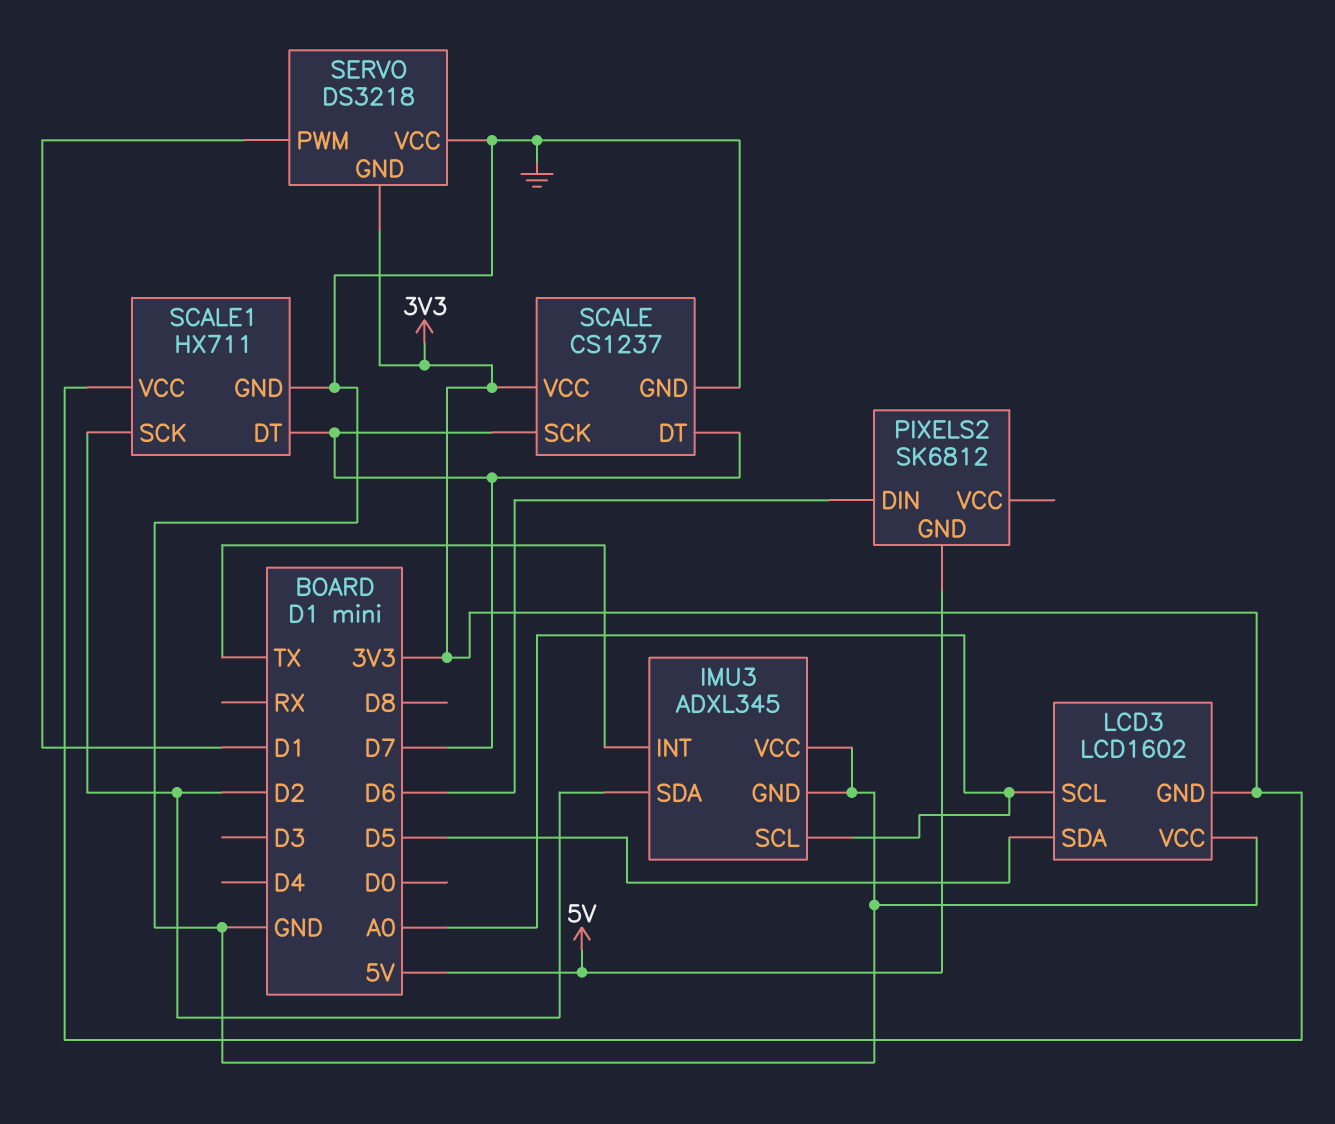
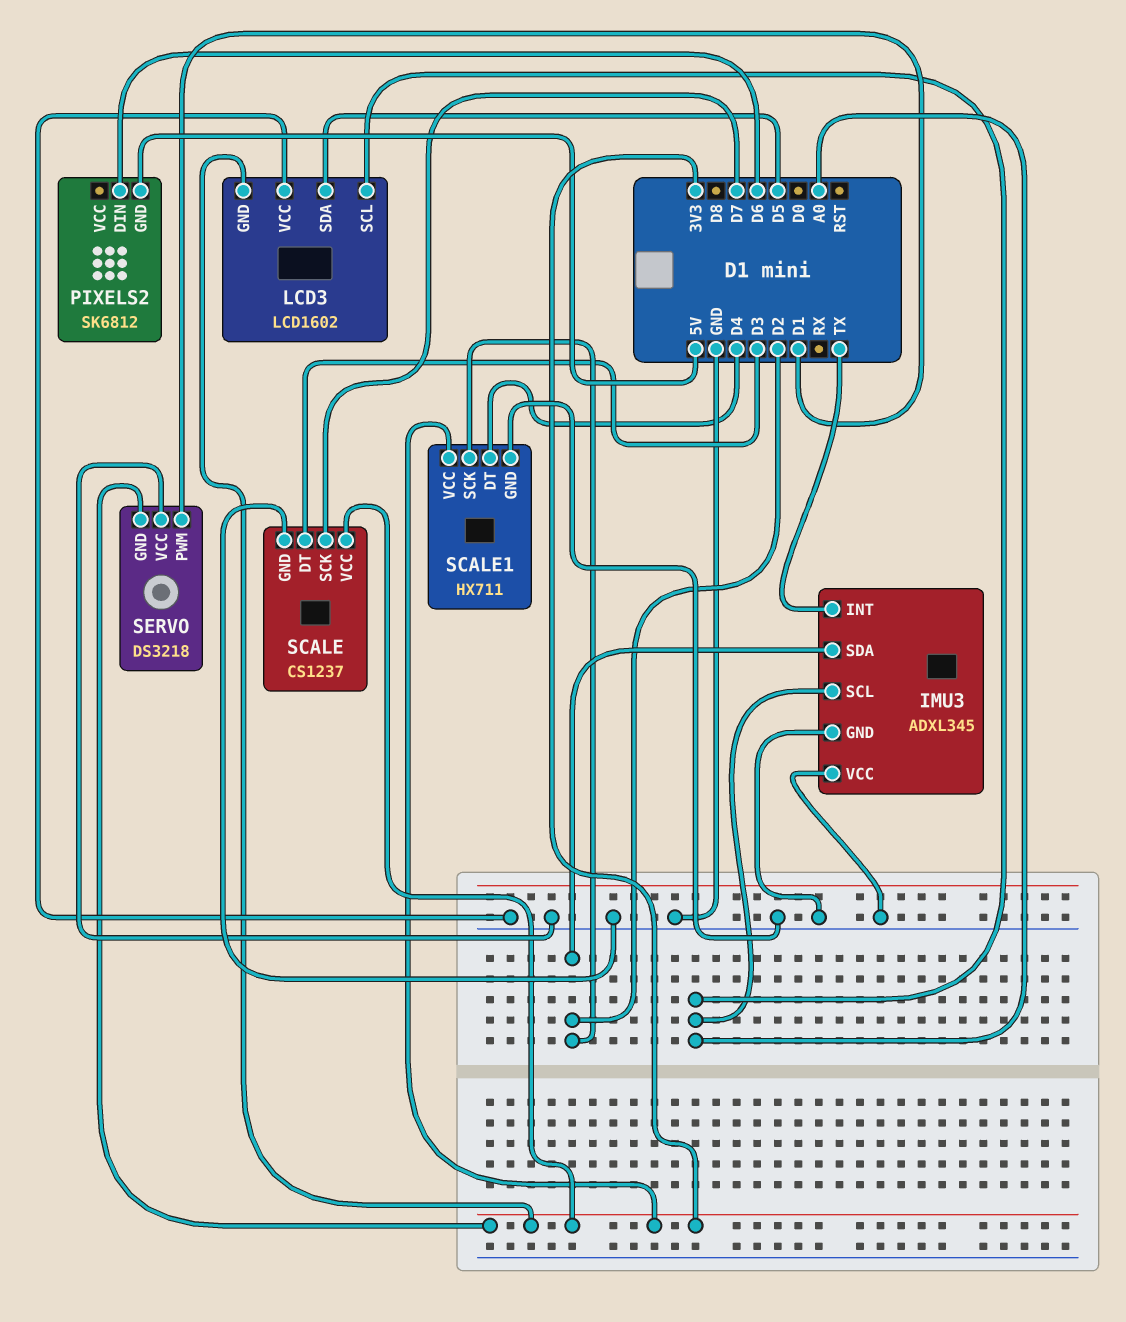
SCALE pin DT: D7 -> D3
SCALE1 pin DT: D7 -> D4

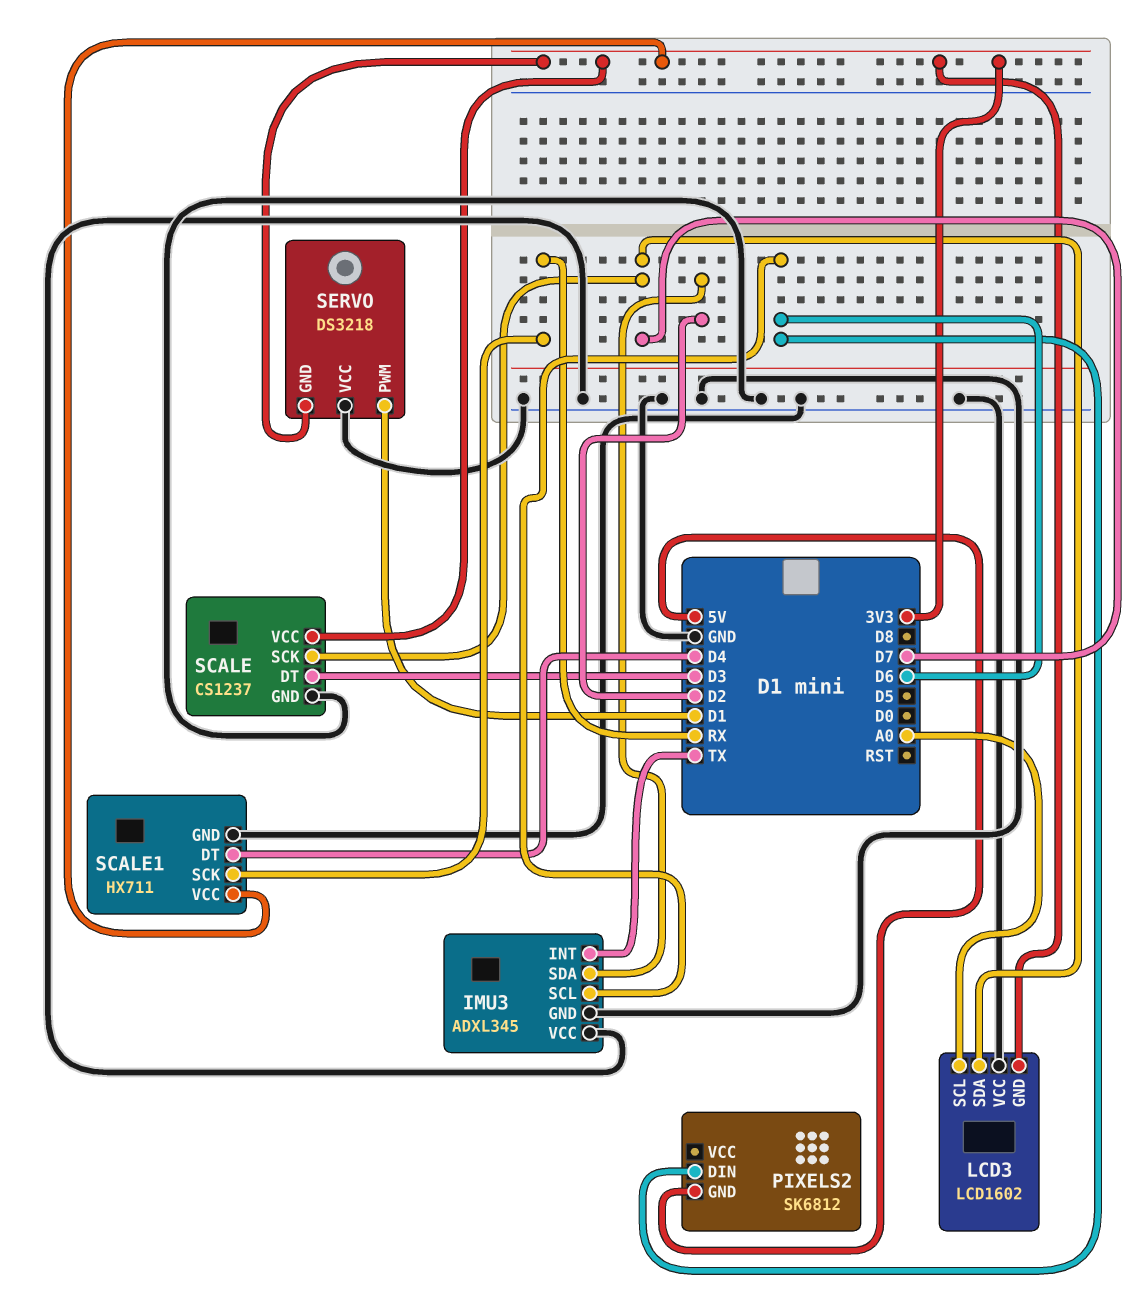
IMU3 pin SCL: A0 -> D6
LCD3 pin SDA: D5 -> D7
SCALE1 pin SCK: D2 -> RX

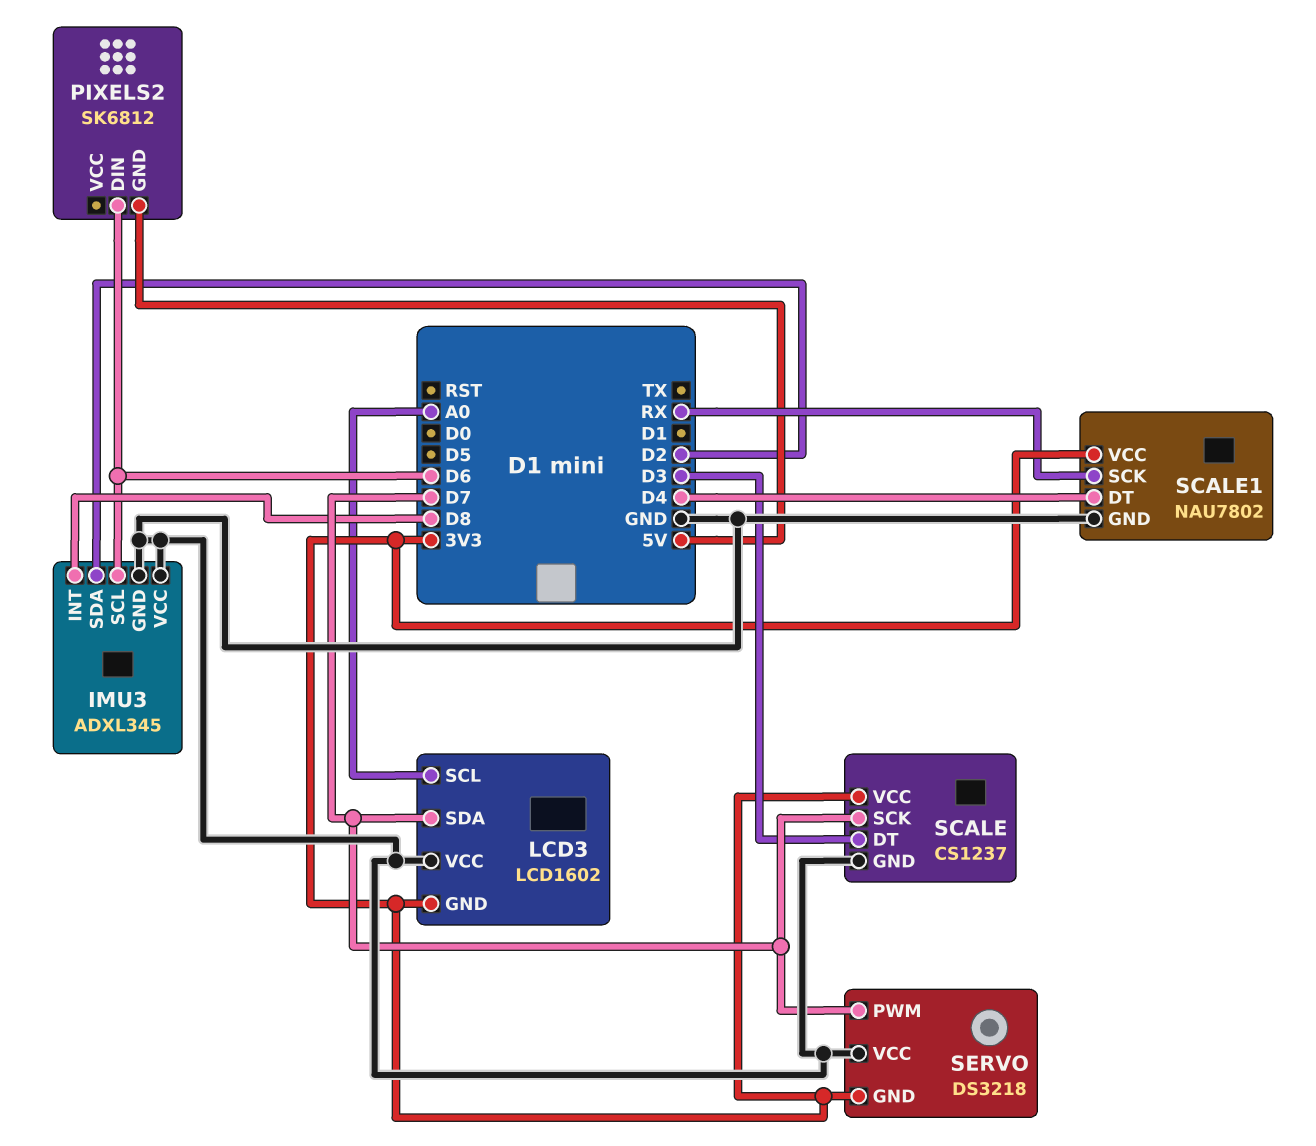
IMU3 pin INT: TX -> D8
SCALE1: HX711 -> NAU7802
SERVO pin PWM: D1 -> D7

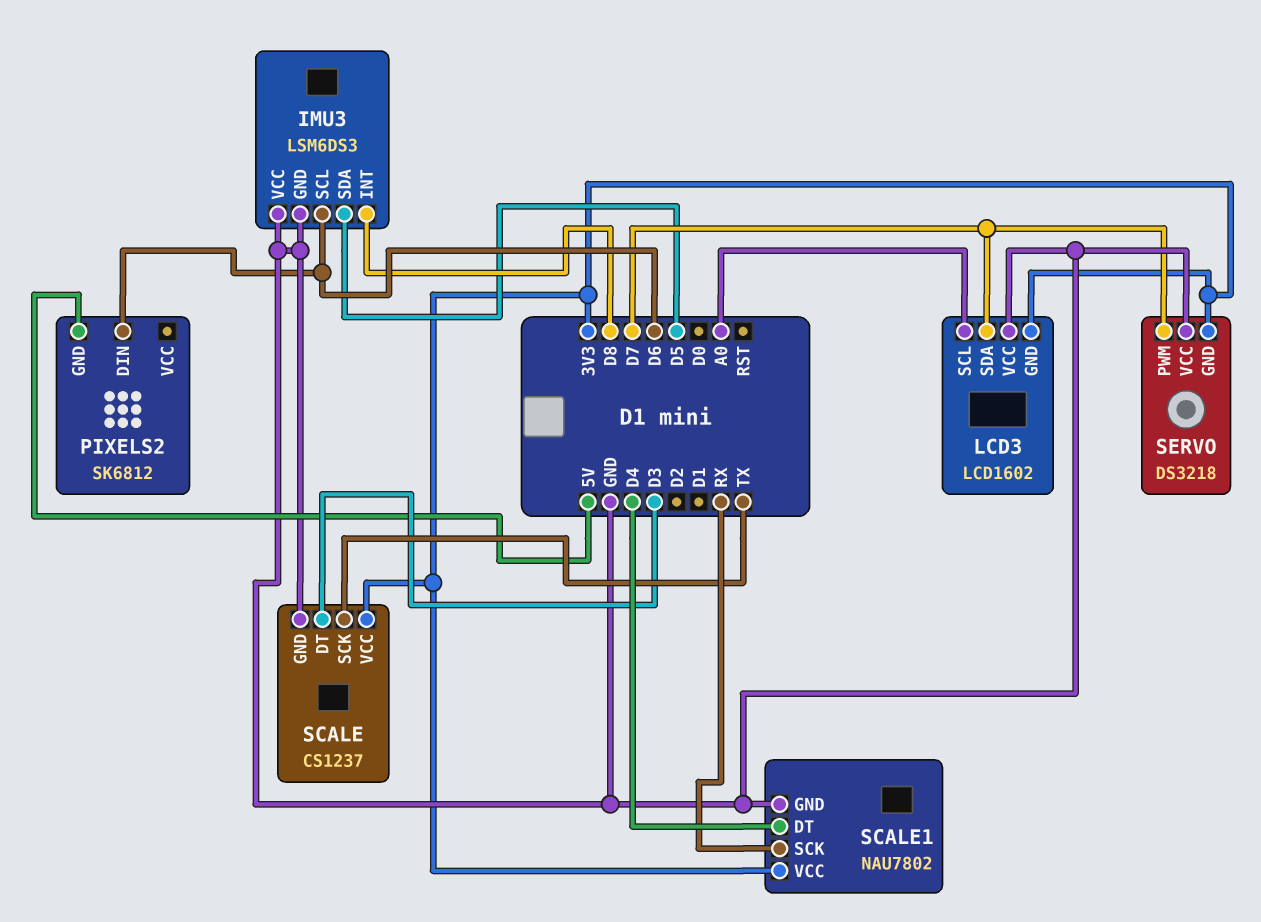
IMU3: ADXL345 -> LSM6DS3
IMU3 pin SDA: D2 -> D5
SCALE pin SCK: D7 -> TX

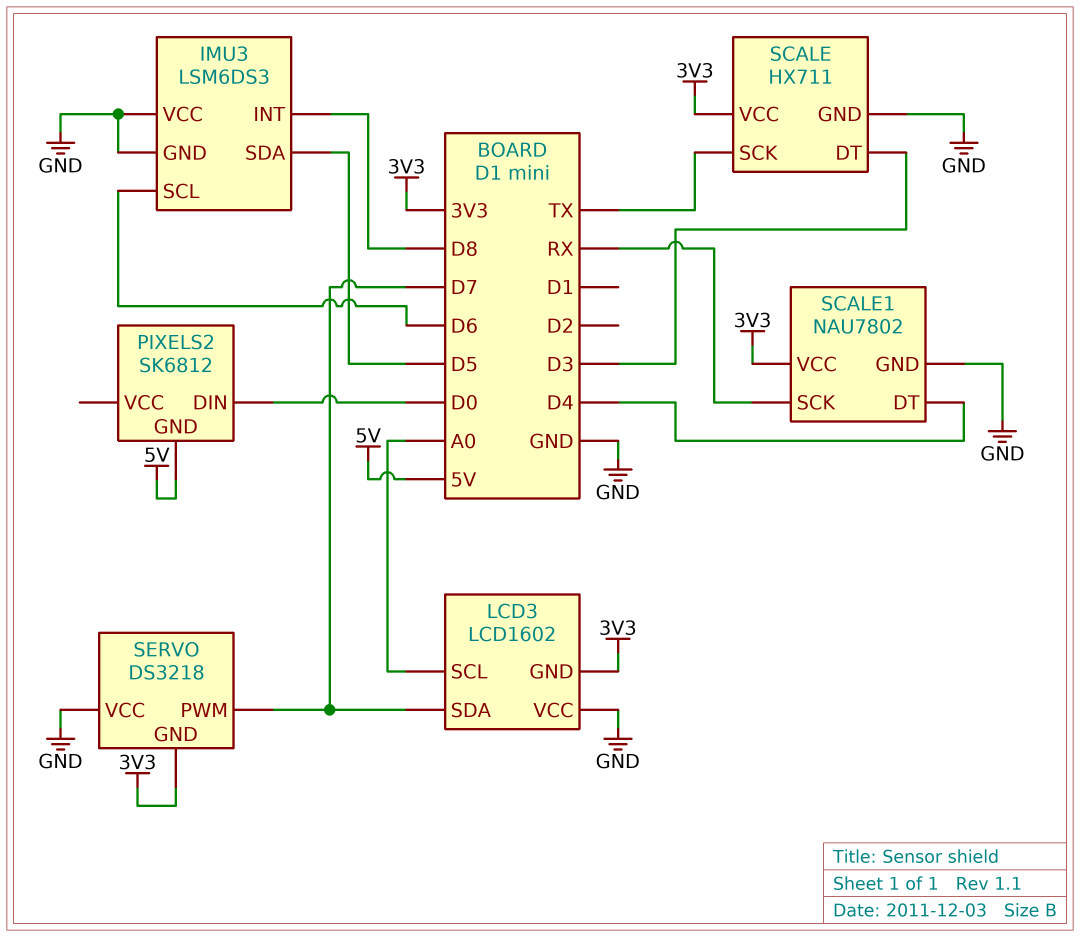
PIXELS2 pin DIN: D6 -> D0
SCALE: CS1237 -> HX711

